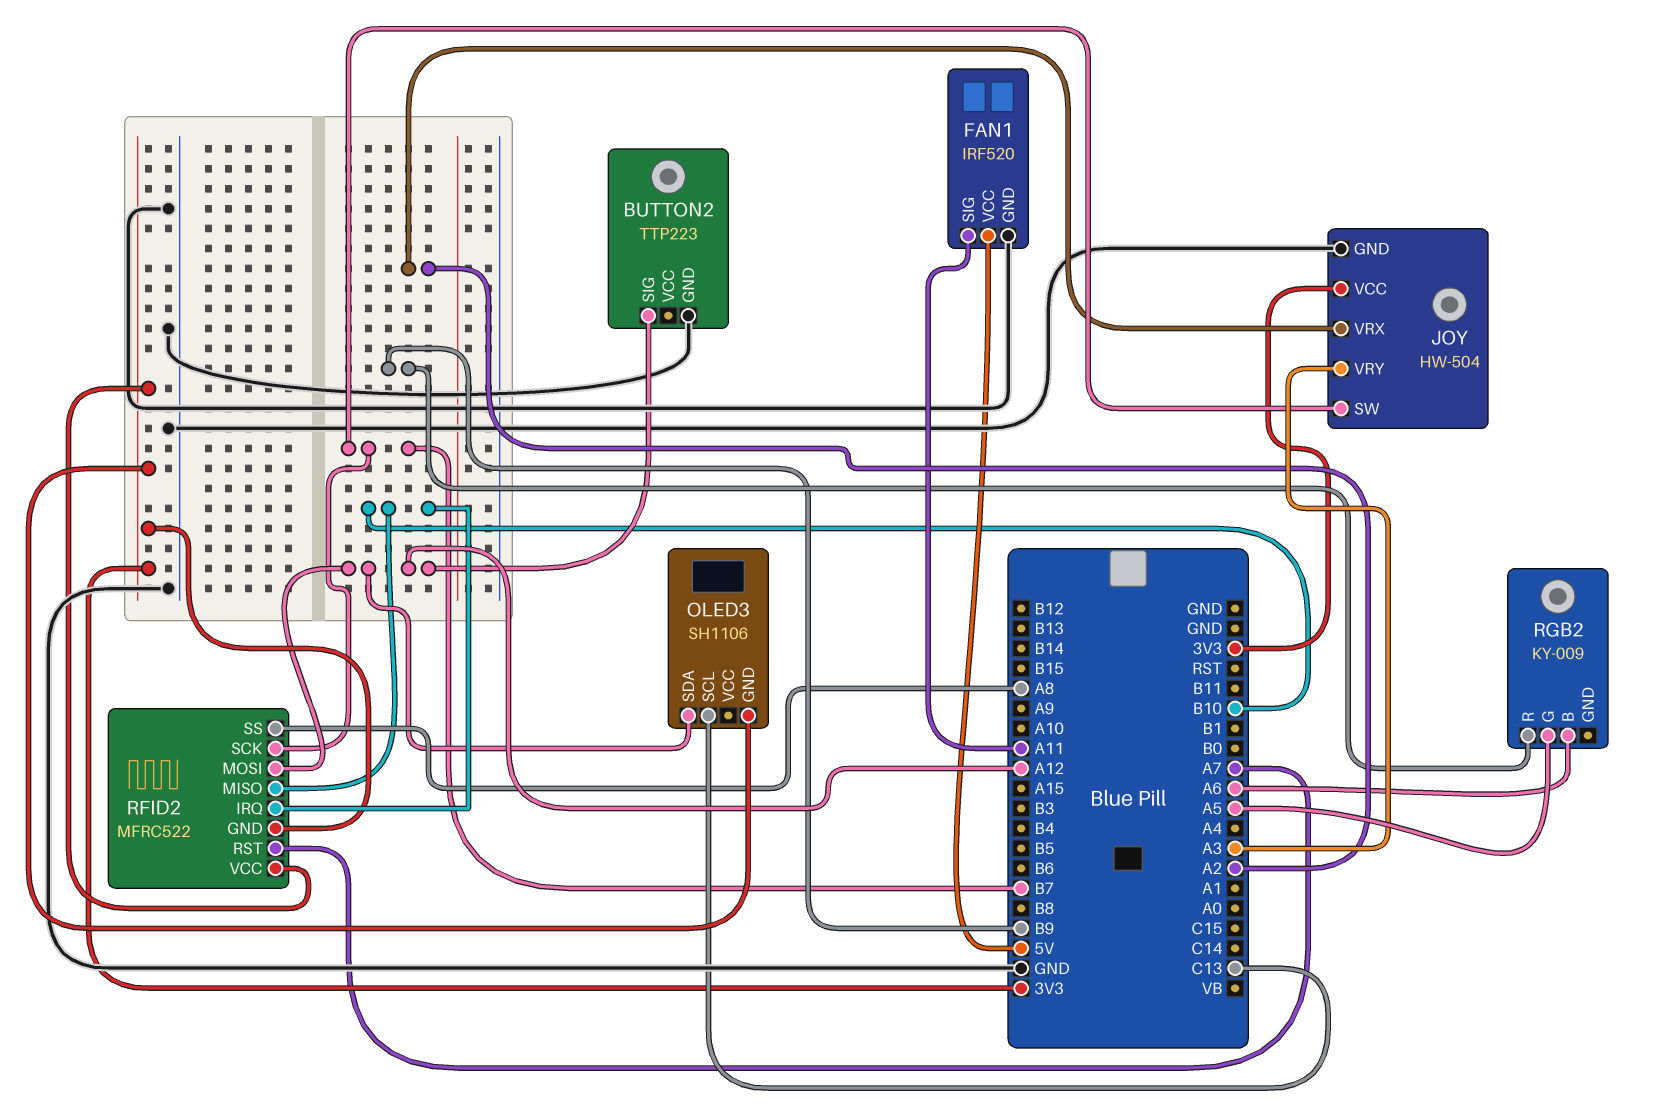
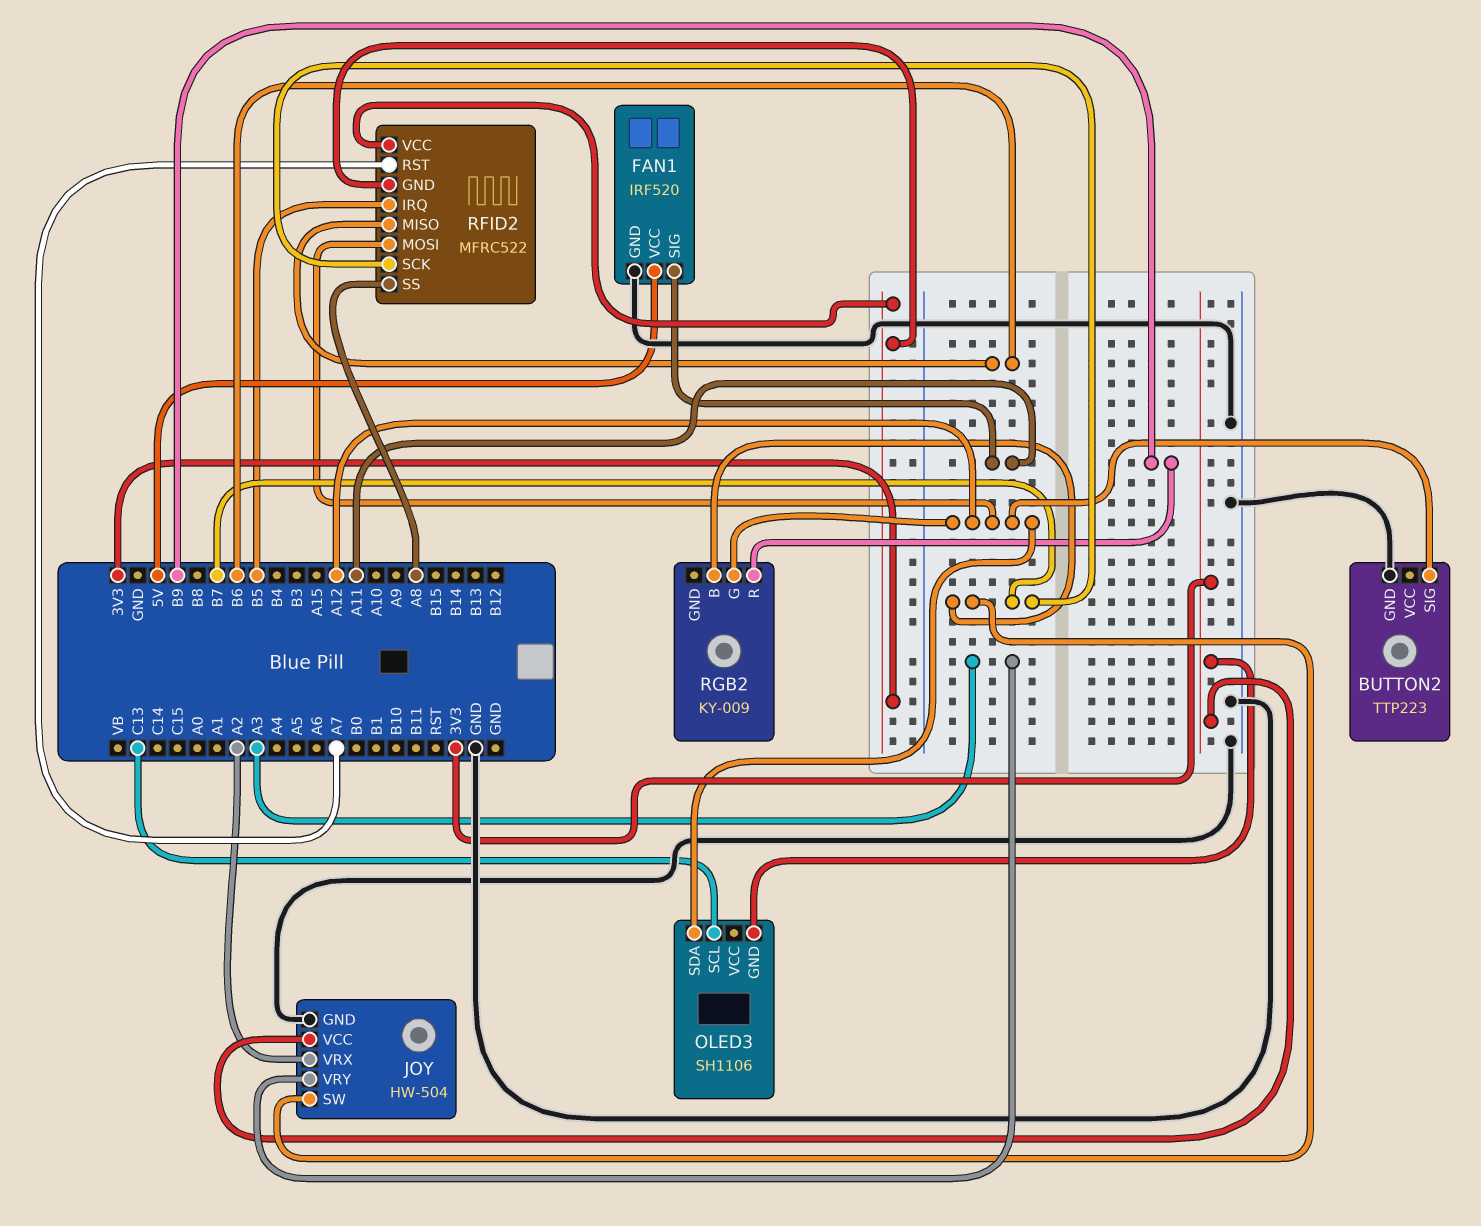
RFID2 pin IRQ: B10 -> B5
RFID2 pin MISO: B10 -> B6
RGB2 pin B: A6 -> B7
RGB2 pin G: A5 -> A12

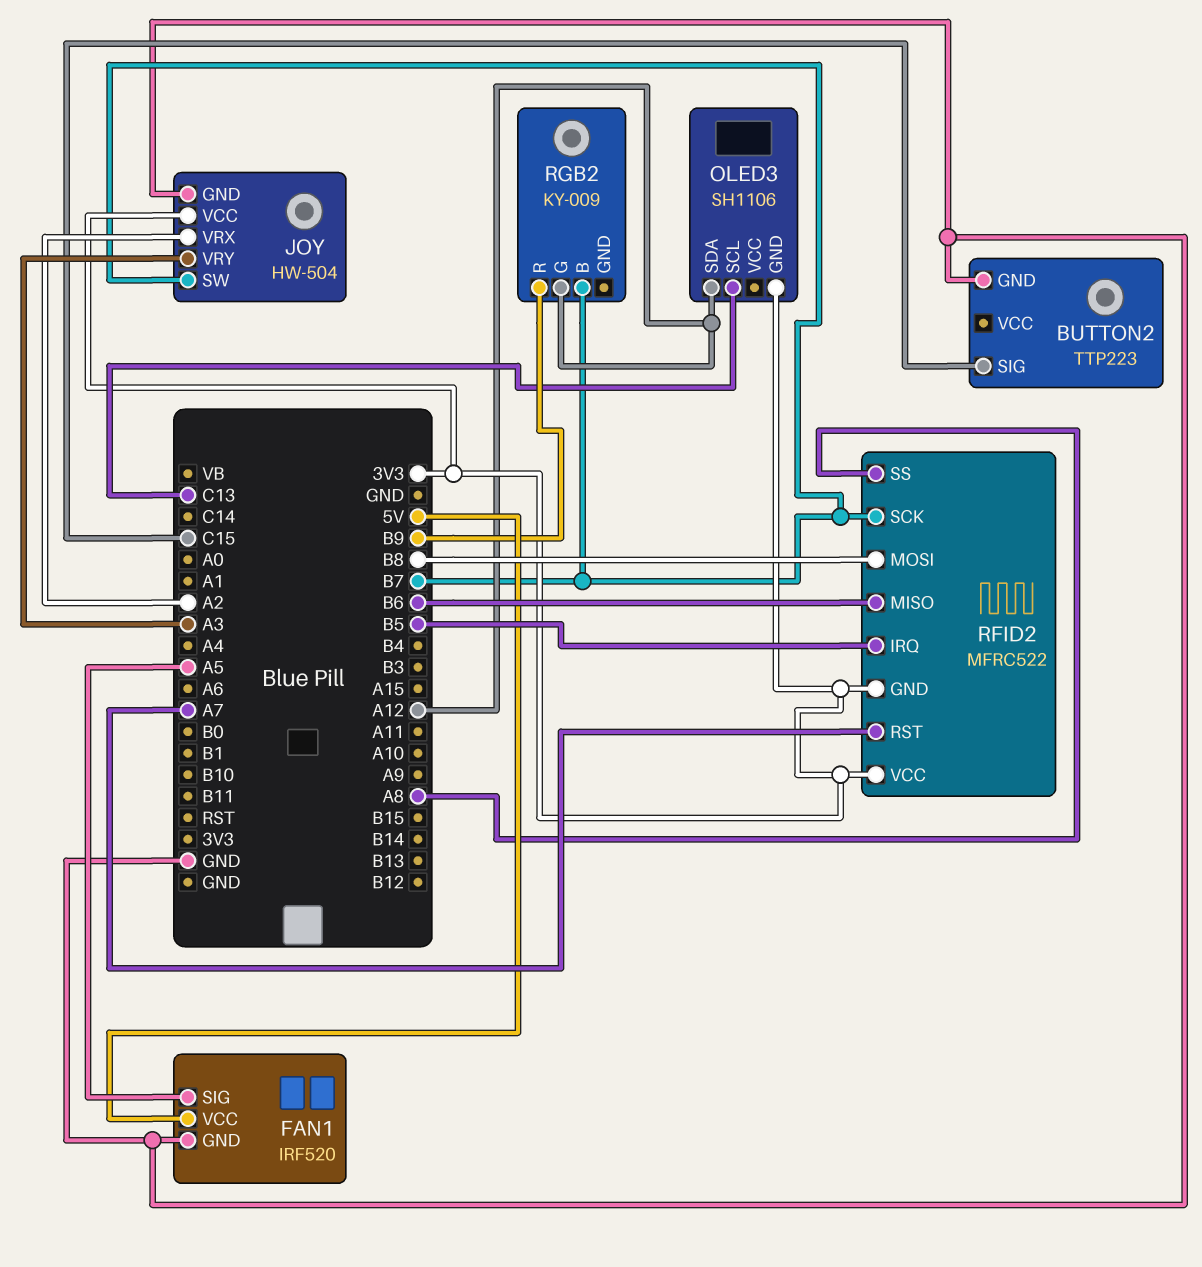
BUTTON2 pin SIG: A12 -> C15
FAN1 pin SIG: A11 -> A5
RFID2 pin MOSI: A12 -> B8

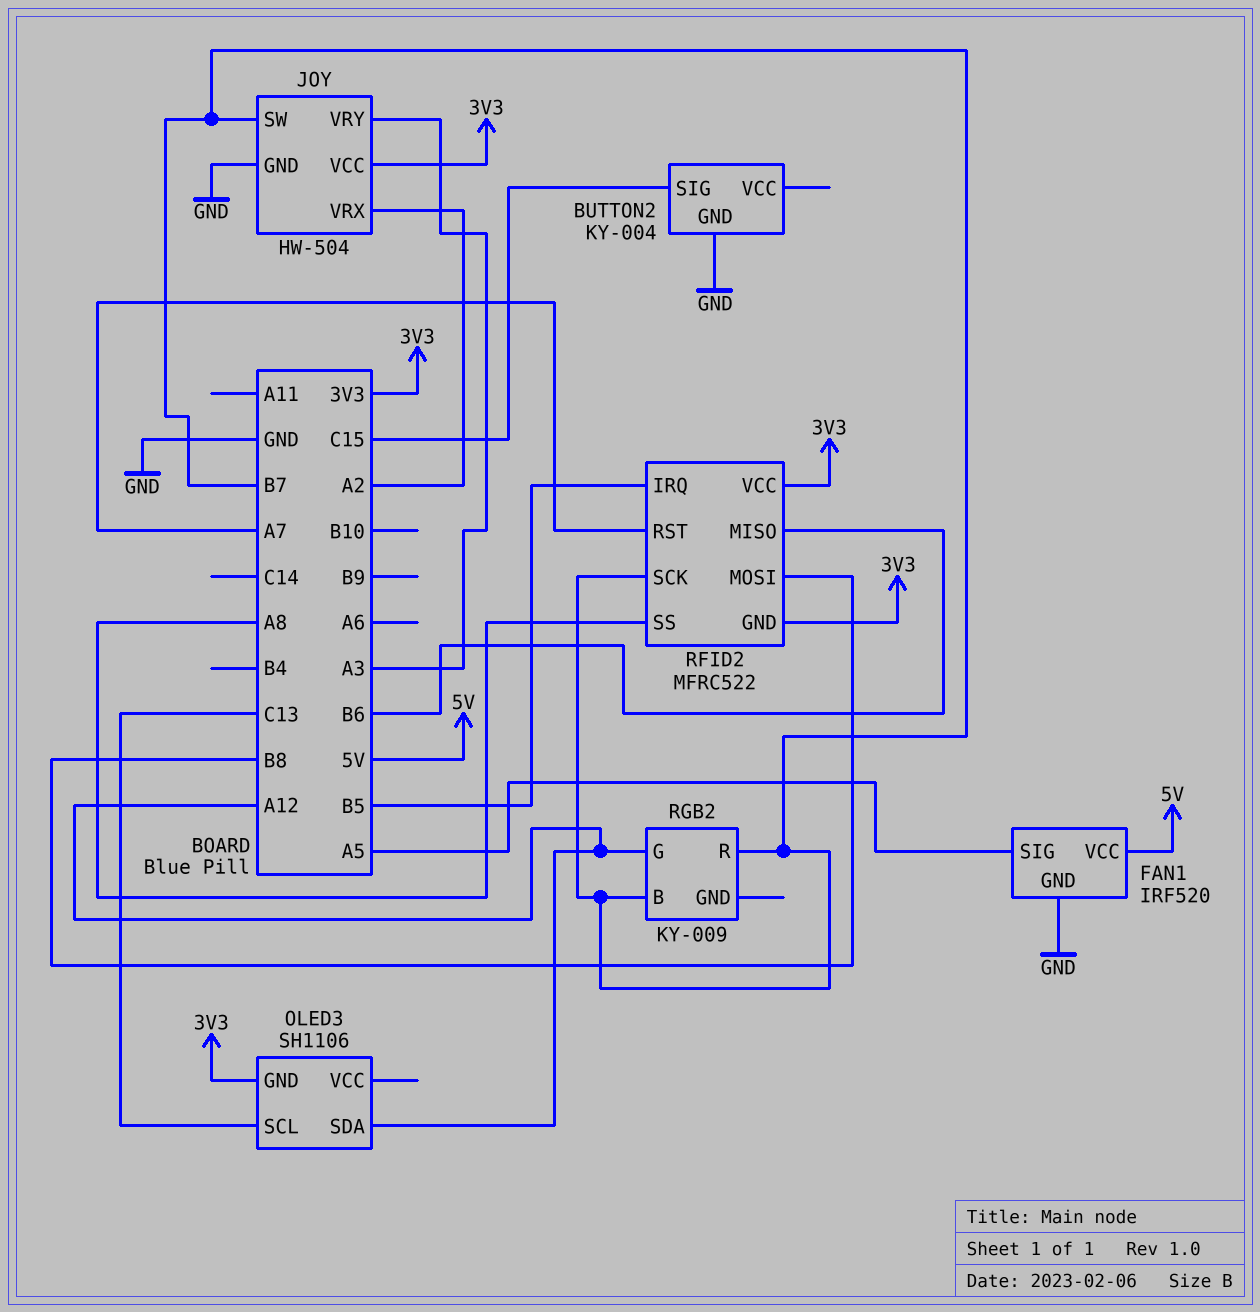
BUTTON2: TTP223 -> KY-004
RGB2 pin R: B9 -> B7

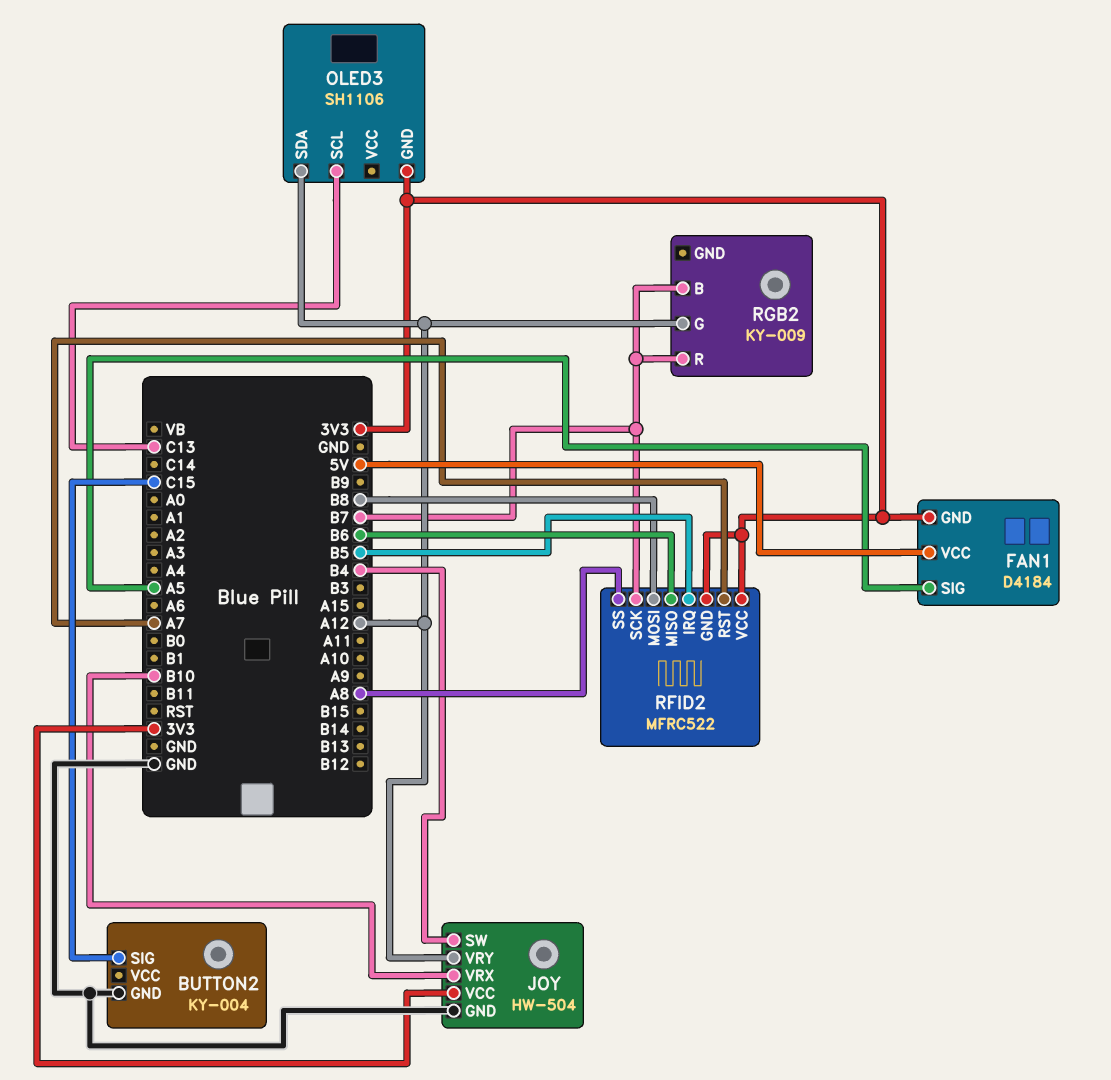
FAN1: IRF520 -> D4184
FAN1 pin GND: GND -> 3V3
JOY pin SW: B7 -> B4
JOY pin VRX: A2 -> B10
JOY pin VRY: A3 -> A12

